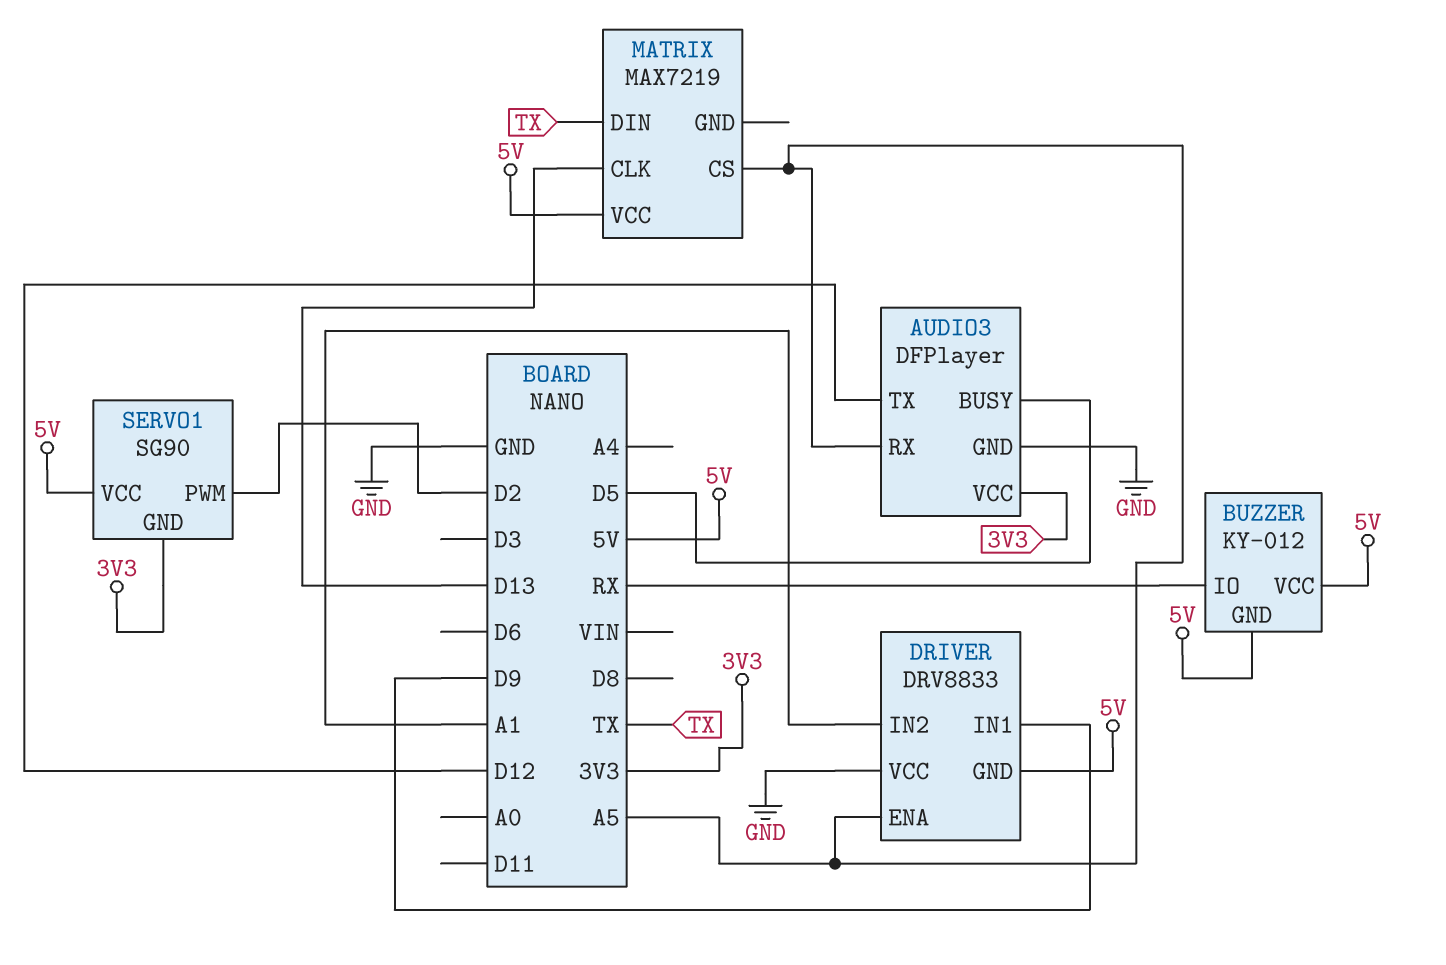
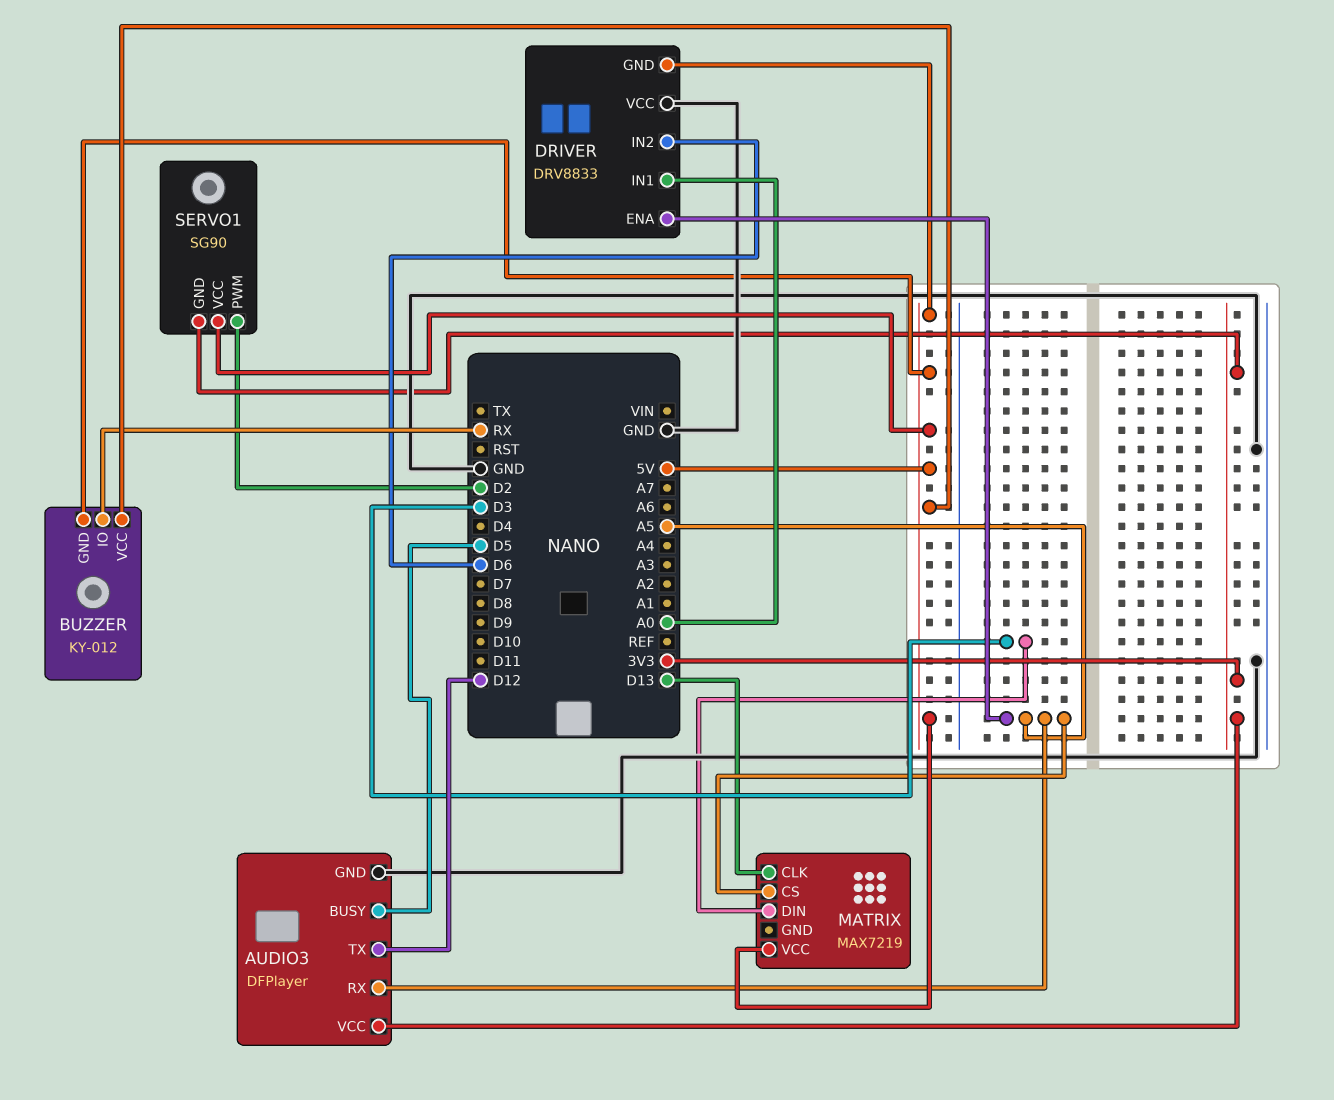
DRIVER pin IN1: D9 -> A0
DRIVER pin IN2: A1 -> D6
MATRIX pin DIN: TX -> D3

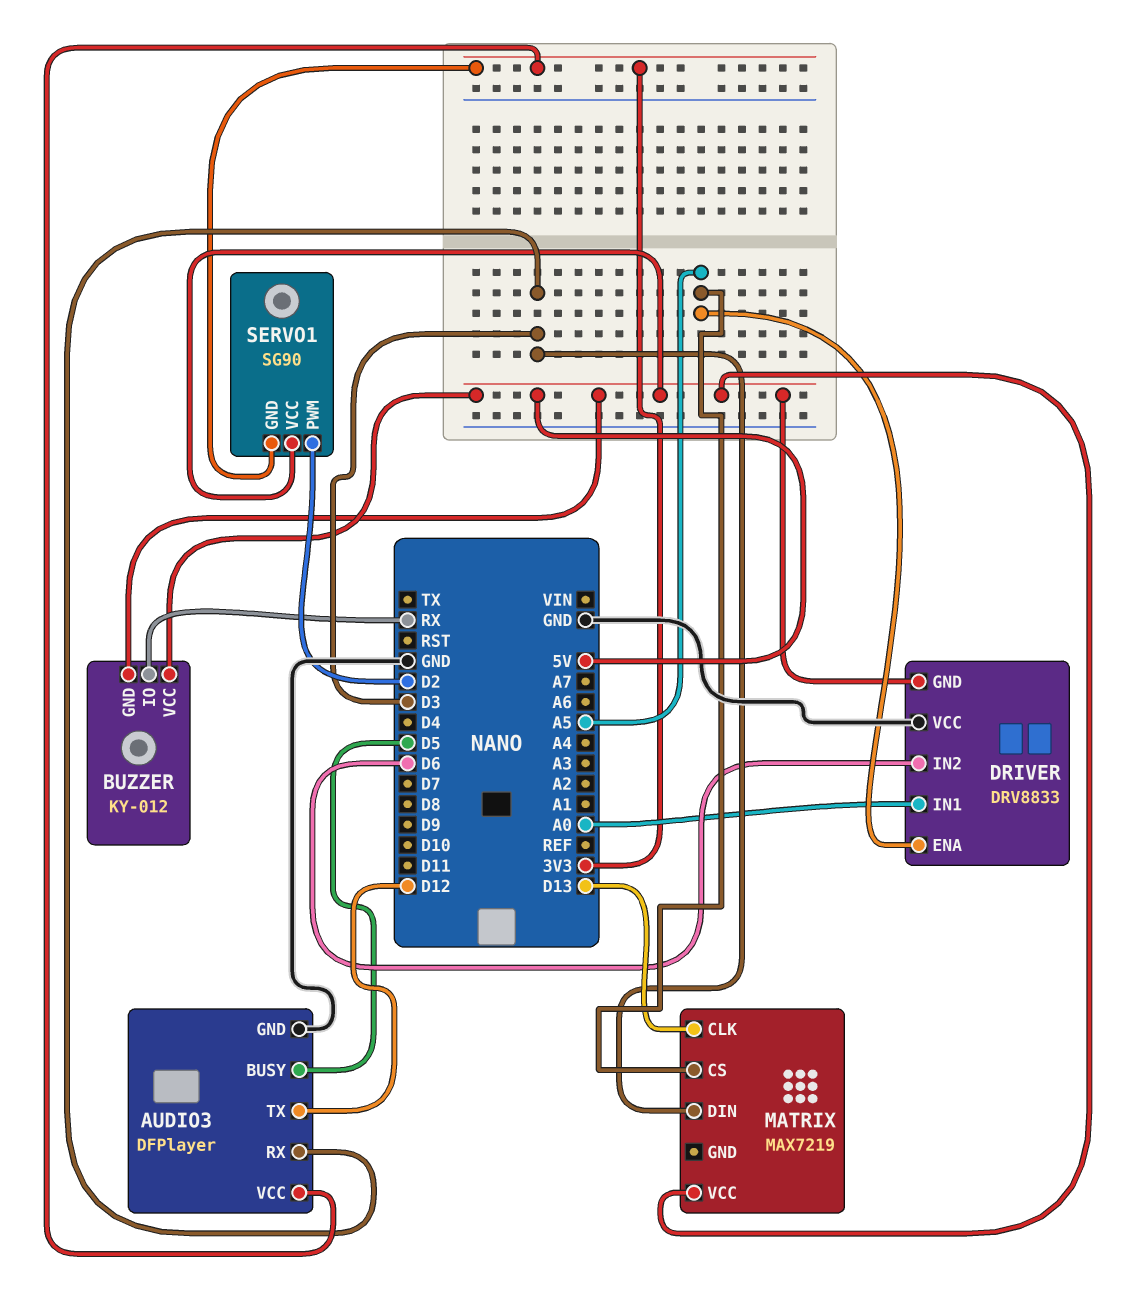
AUDIO3 pin RX: A5 -> D3

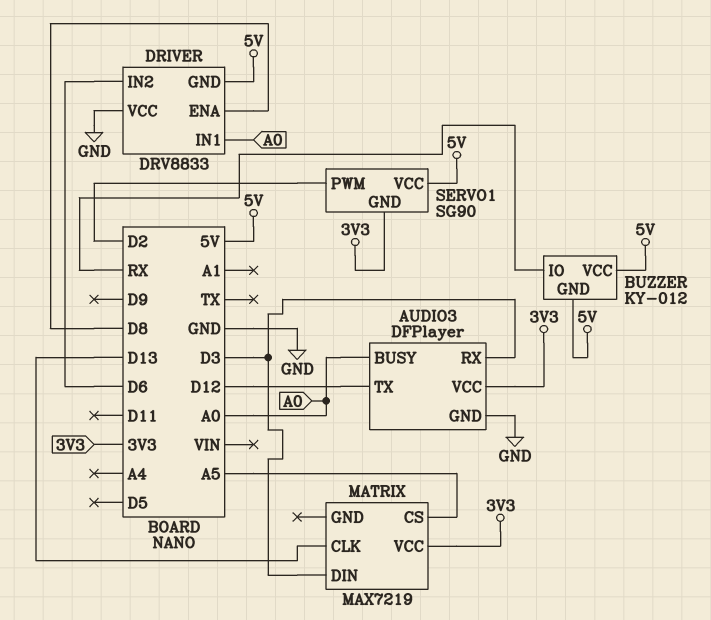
AUDIO3 pin BUSY: D5 -> A0
DRIVER pin ENA: A5 -> D8
MATRIX pin VCC: 5V -> 3V3

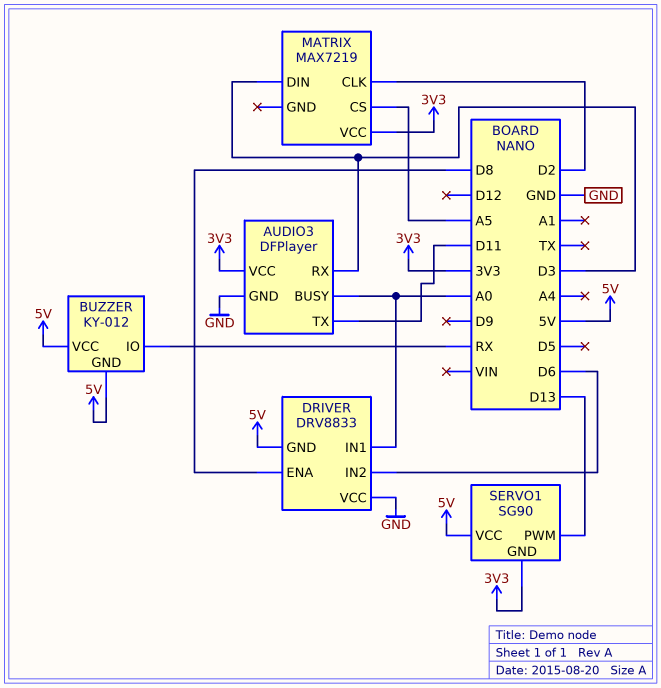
AUDIO3 pin TX: D12 -> D11
MATRIX pin CLK: D13 -> D2
SERVO1 pin PWM: D2 -> D13

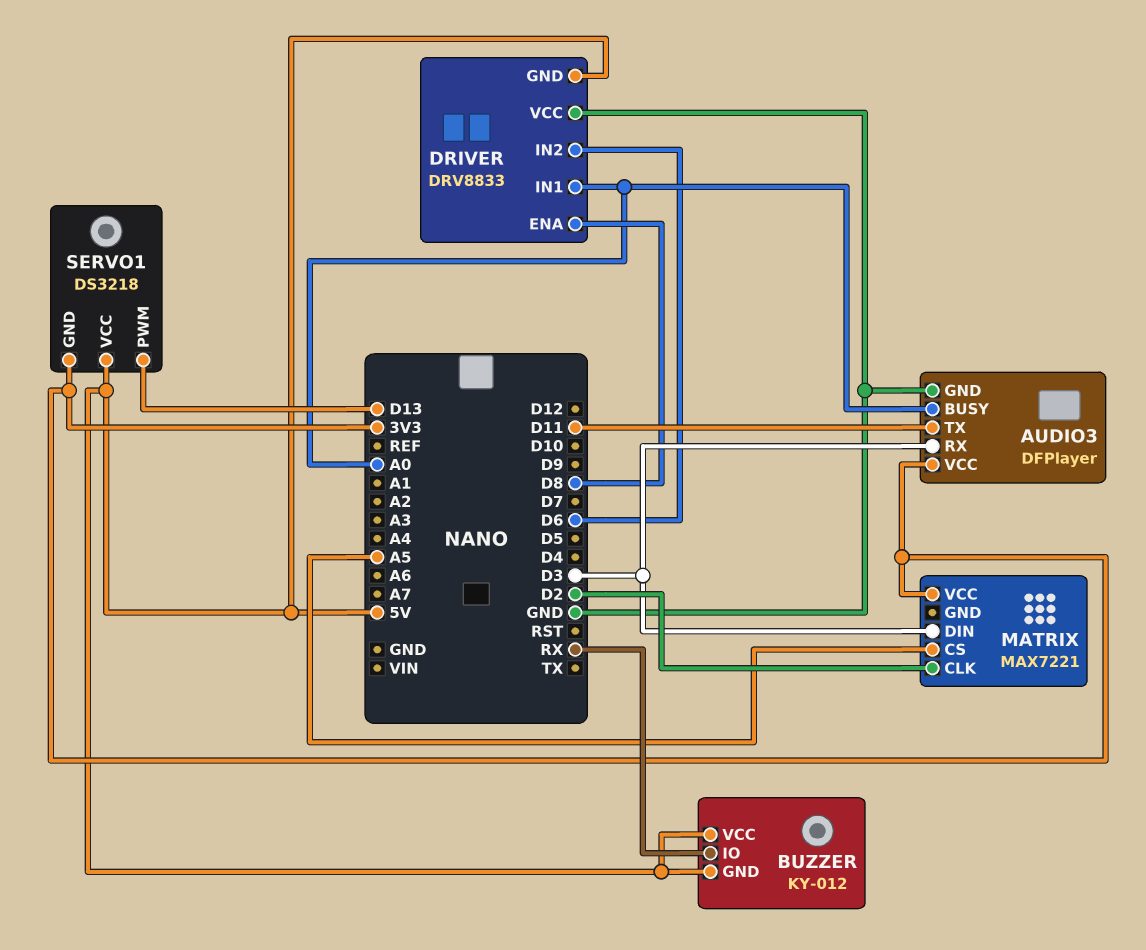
MATRIX: MAX7219 -> MAX7221
SERVO1: SG90 -> DS3218

